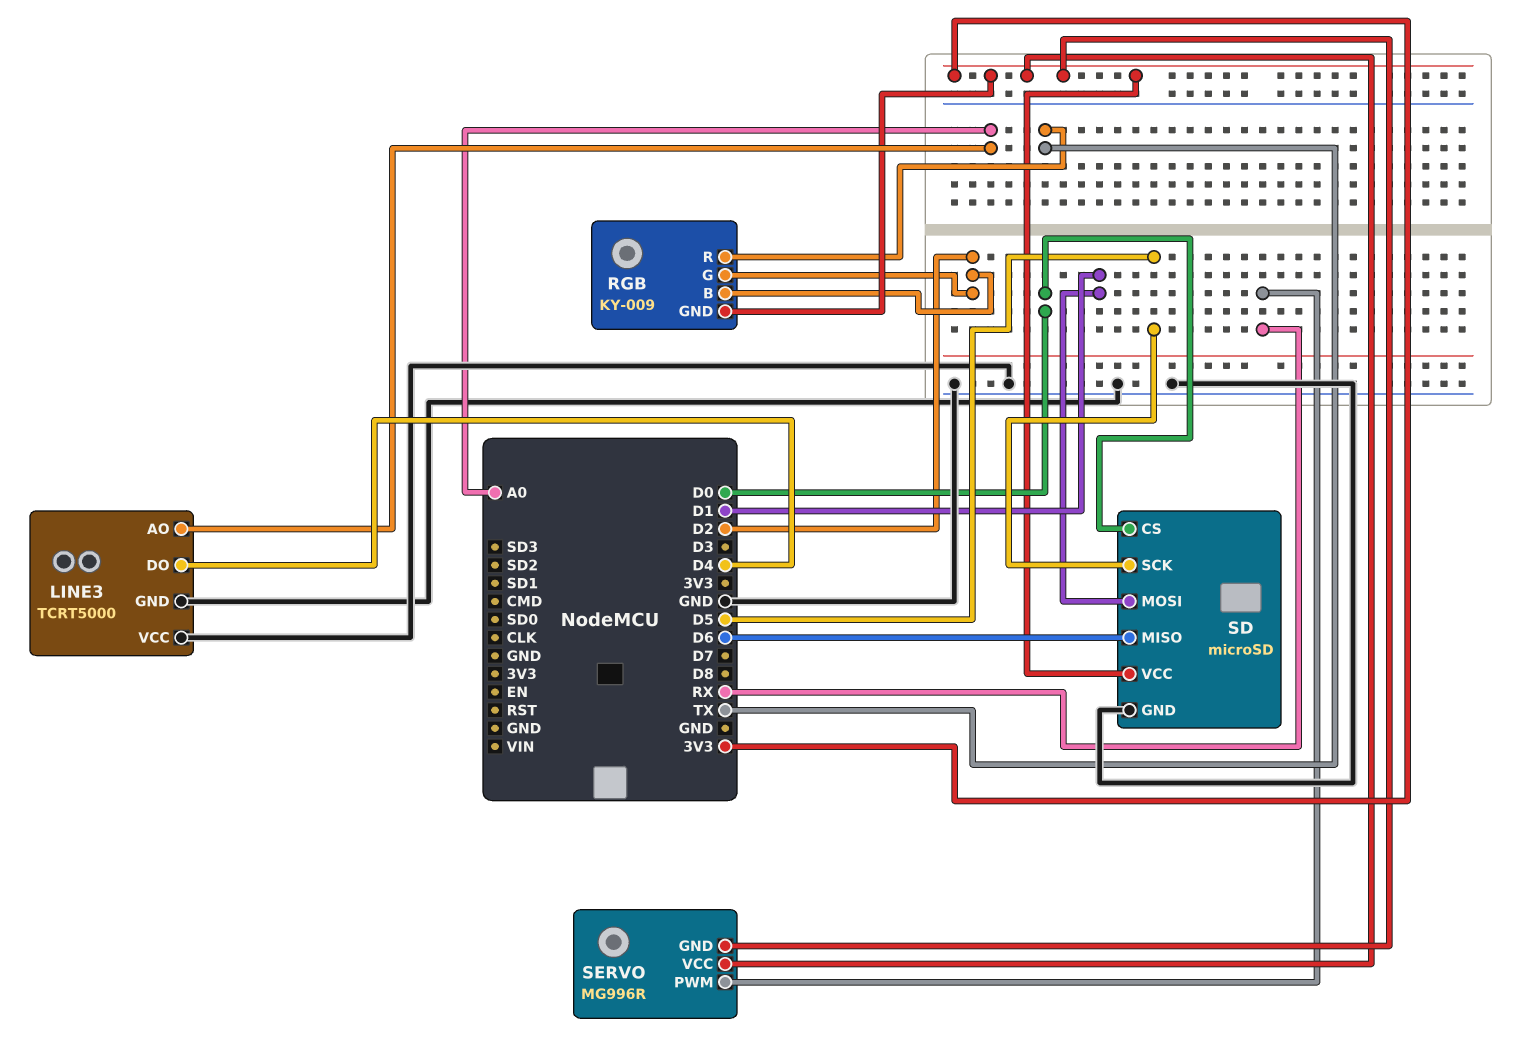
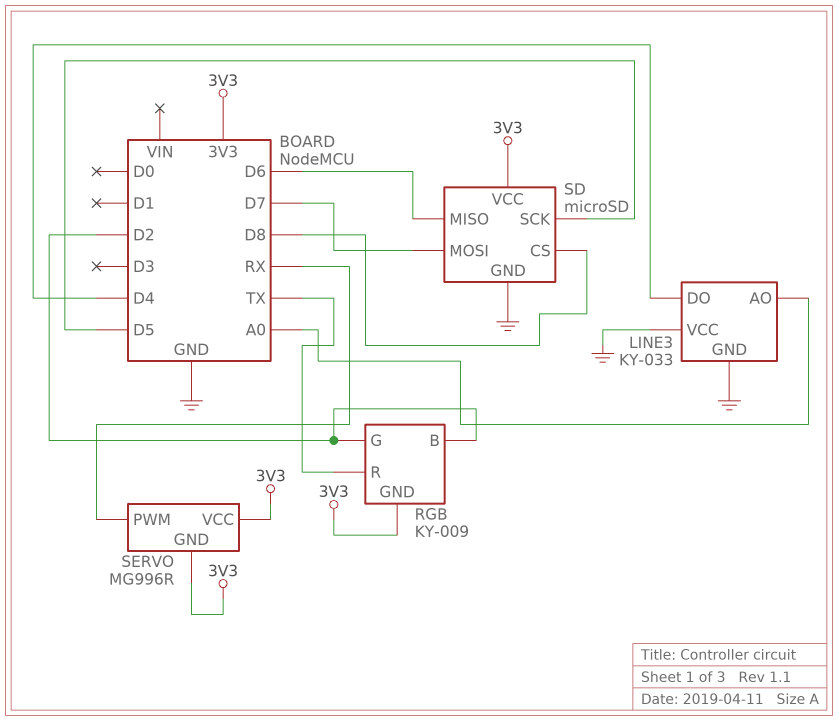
LINE3: TCRT5000 -> KY-033
SD pin CS: D0 -> D8
SD pin MOSI: D1 -> D7

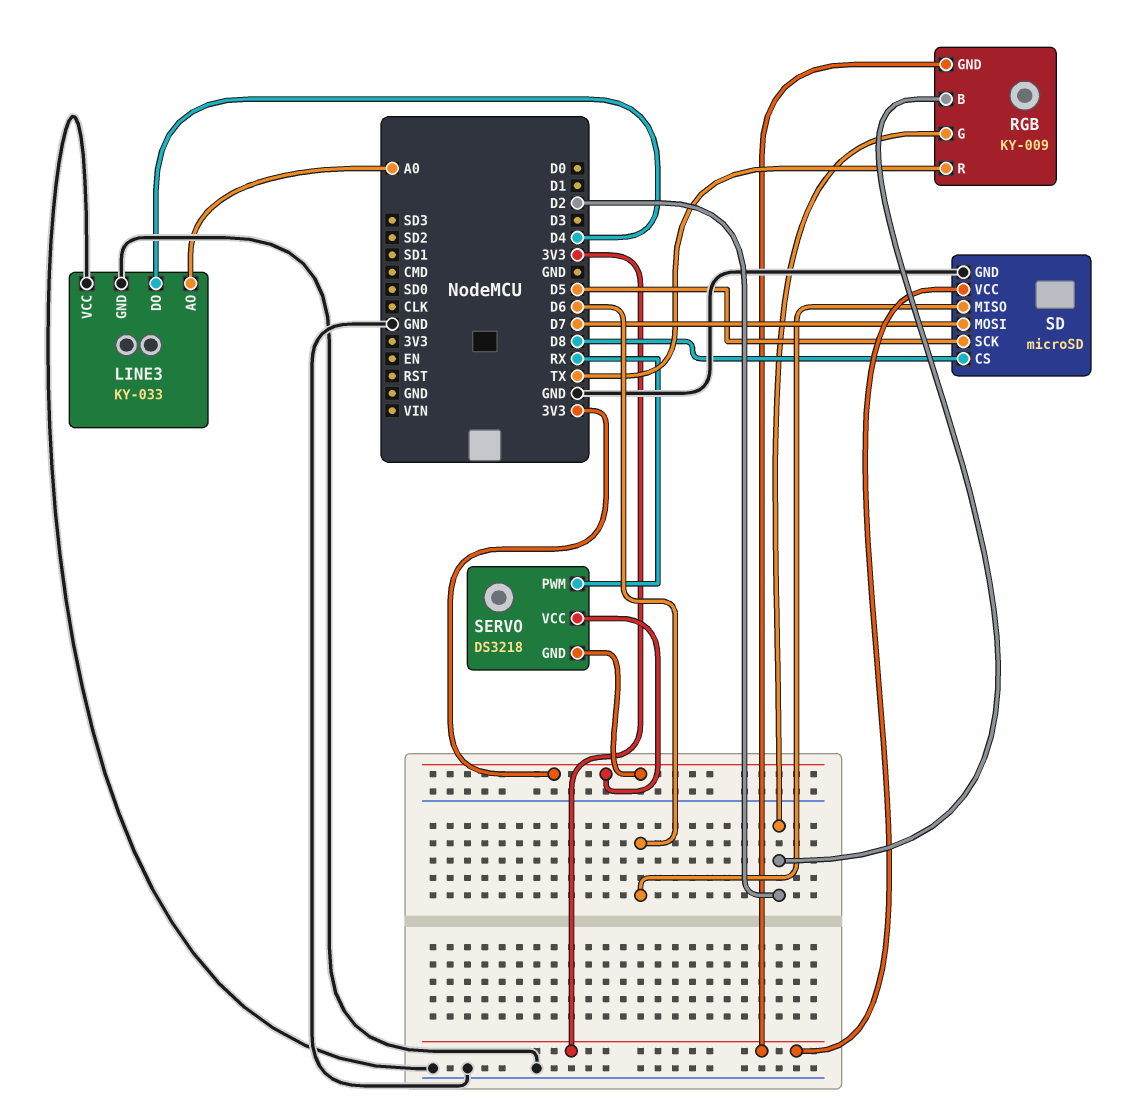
SERVO: MG996R -> DS3218

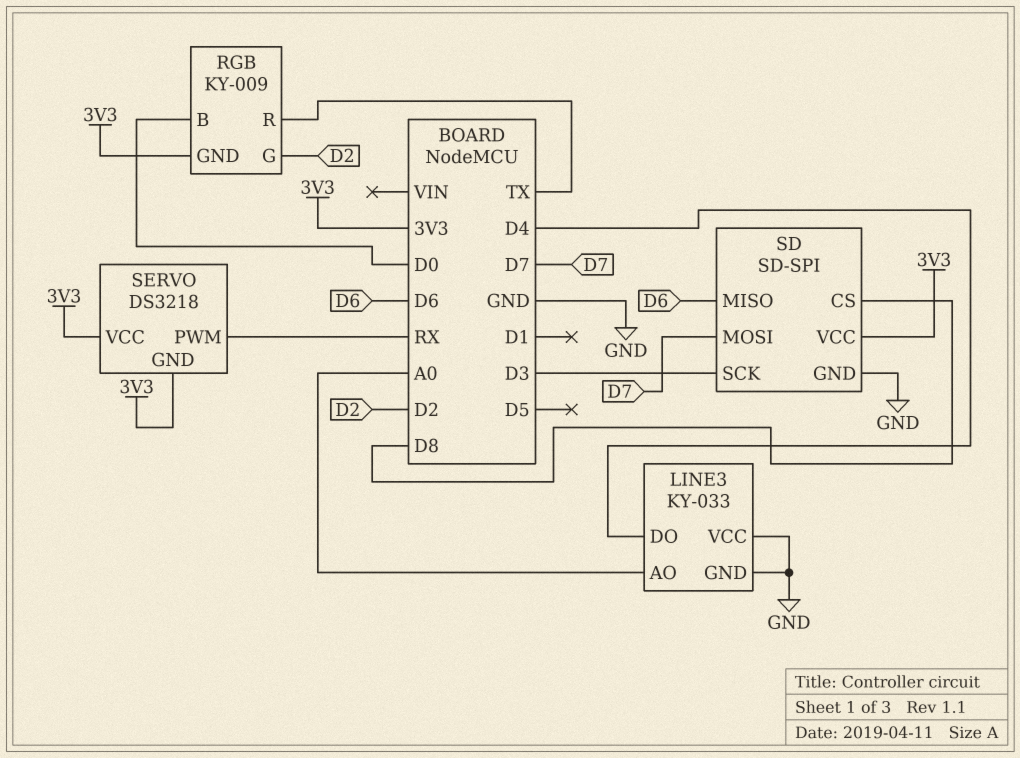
RGB pin B: D2 -> D0
SD: microSD -> SD-SPI
SD pin SCK: D5 -> D3

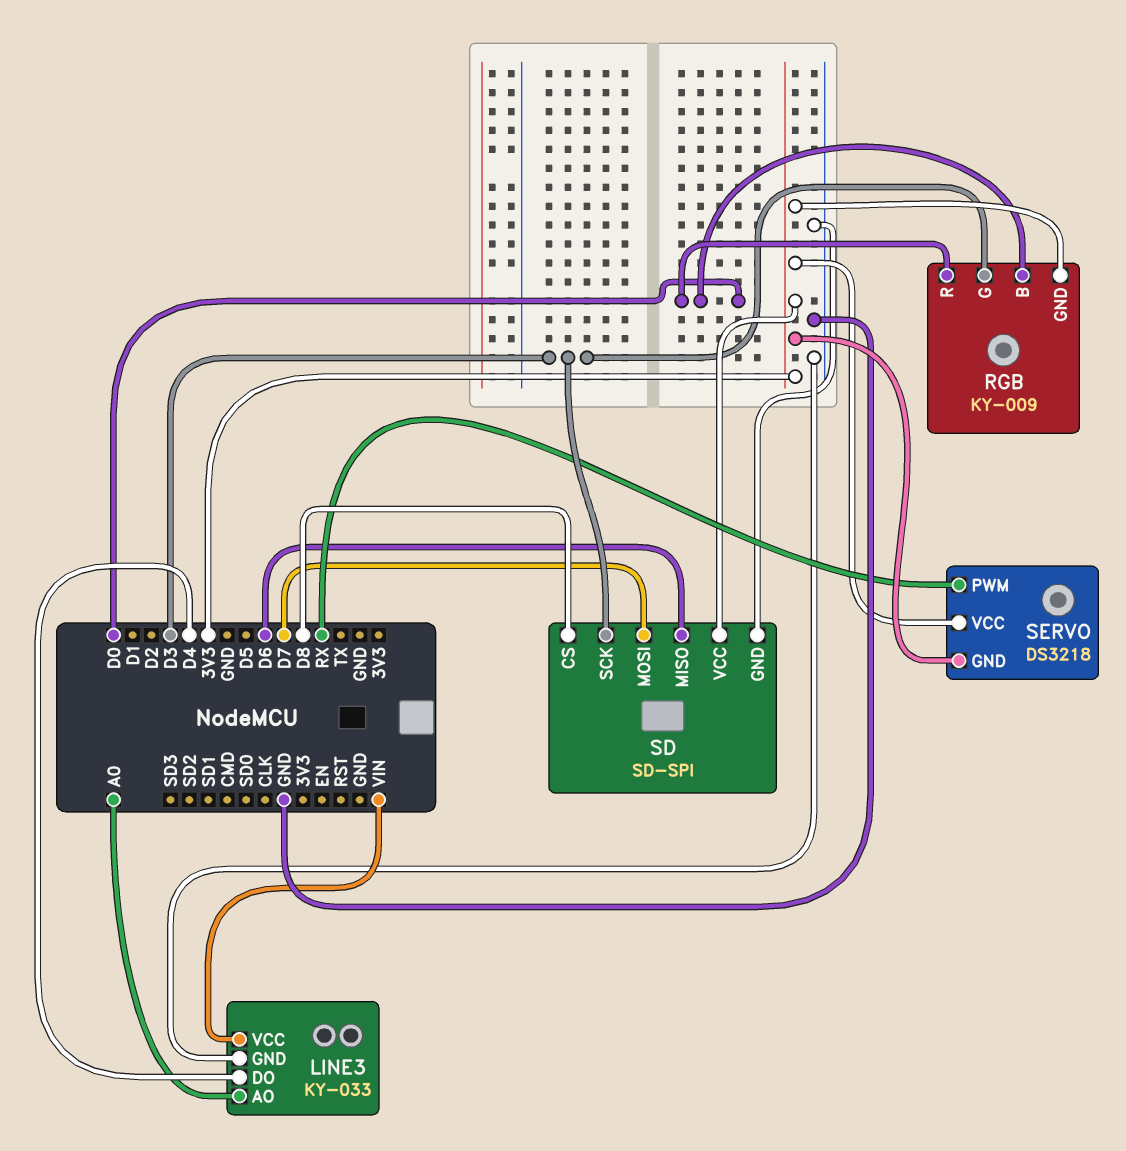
LINE3 pin VCC: GND -> VIN
RGB pin G: D2 -> D3
RGB pin R: TX -> D0

